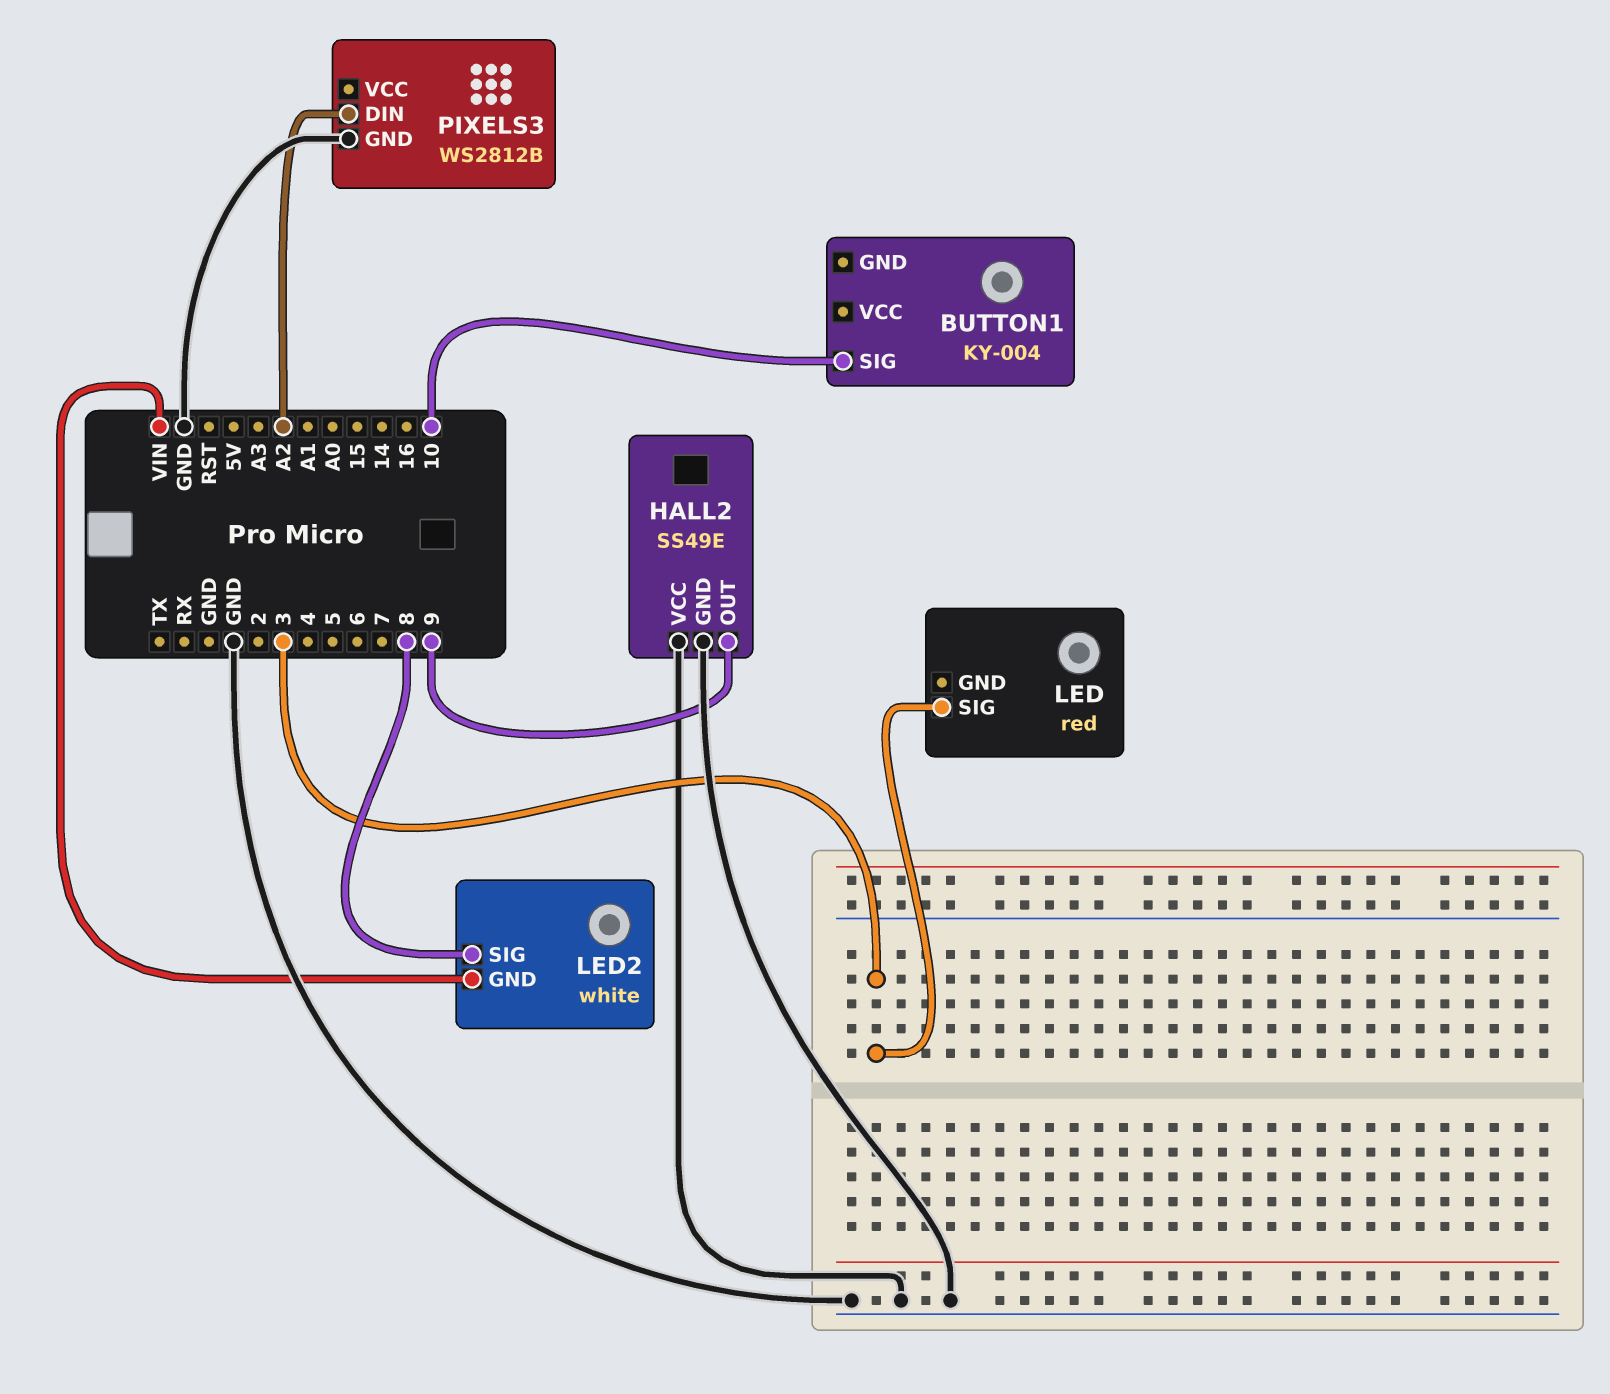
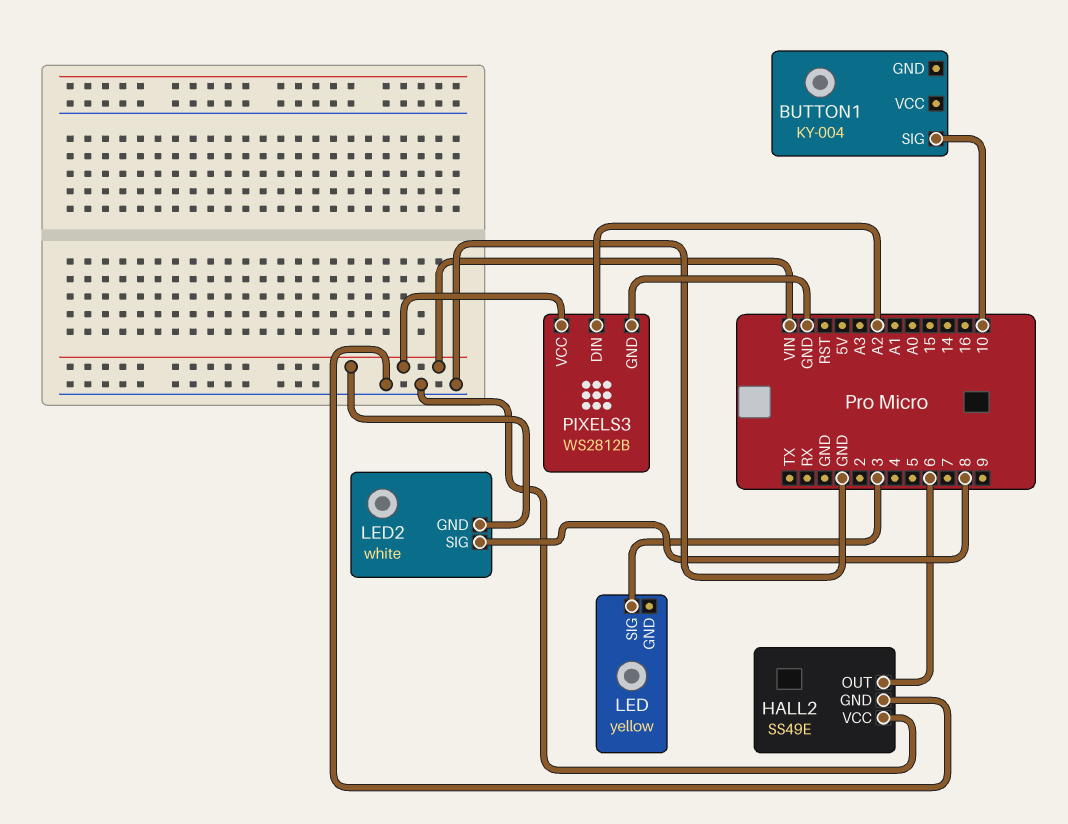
HALL2 pin OUT: 9 -> 6
LED: red -> yellow
PIXELS3 pin VCC: none -> VIN

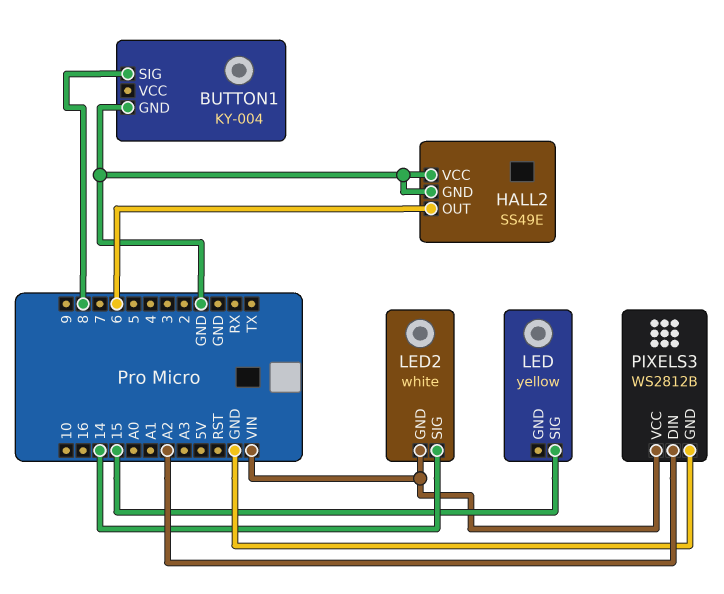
BUTTON1 pin GND: none -> GND
BUTTON1 pin SIG: 10 -> 8
LED pin SIG: 3 -> 15
LED2 pin SIG: 8 -> 14

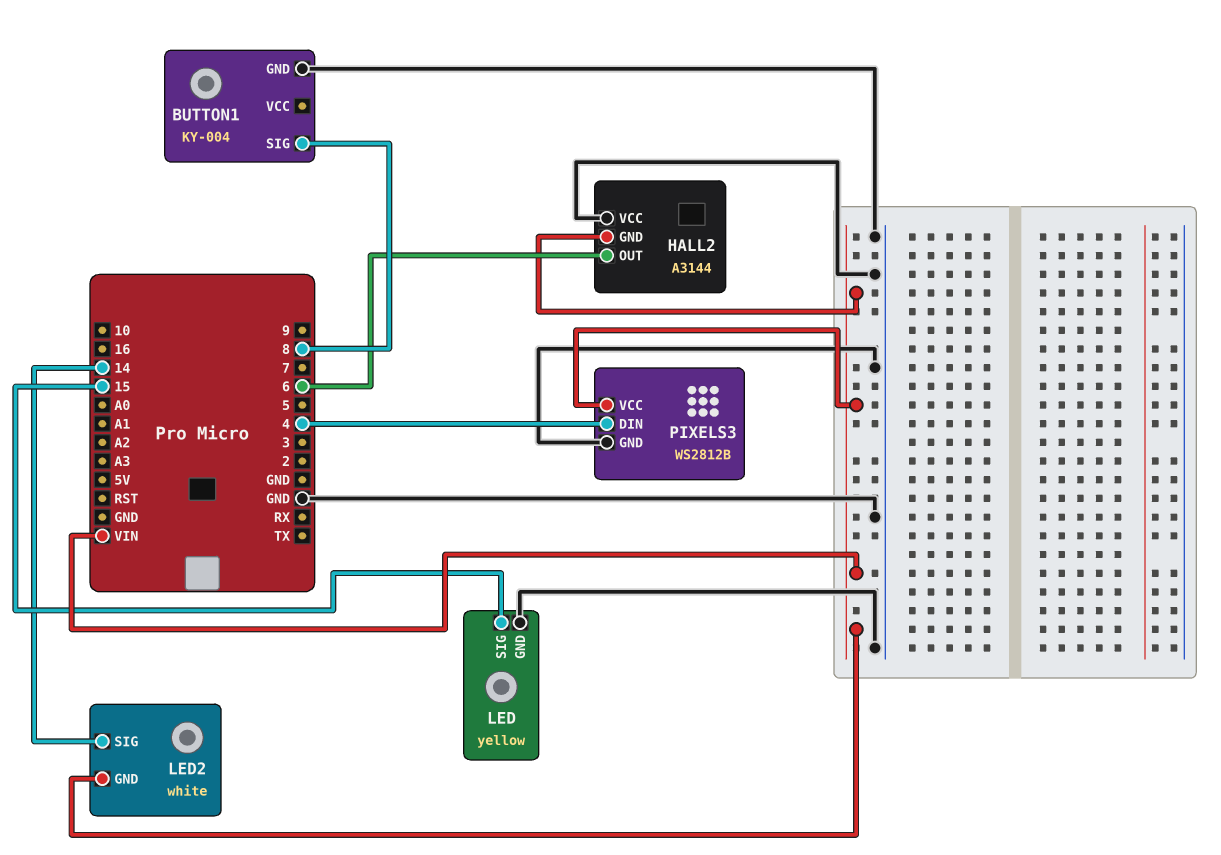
HALL2: SS49E -> A3144
HALL2 pin GND: GND -> VIN
LED pin GND: none -> GND
PIXELS3 pin DIN: A2 -> 4

